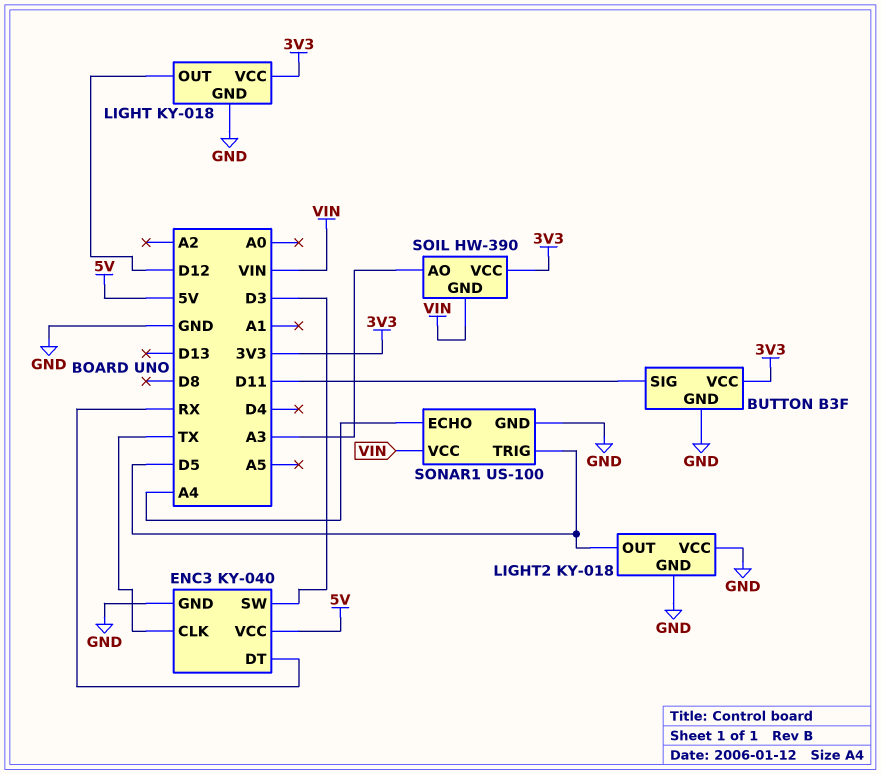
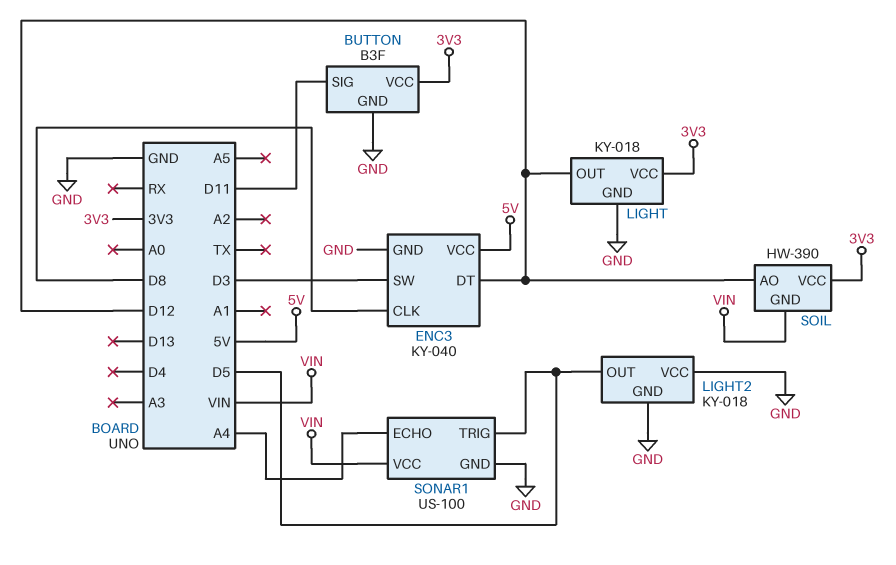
ENC3 pin CLK: TX -> D8
ENC3 pin DT: RX -> D12
SOIL pin AO: A3 -> D12

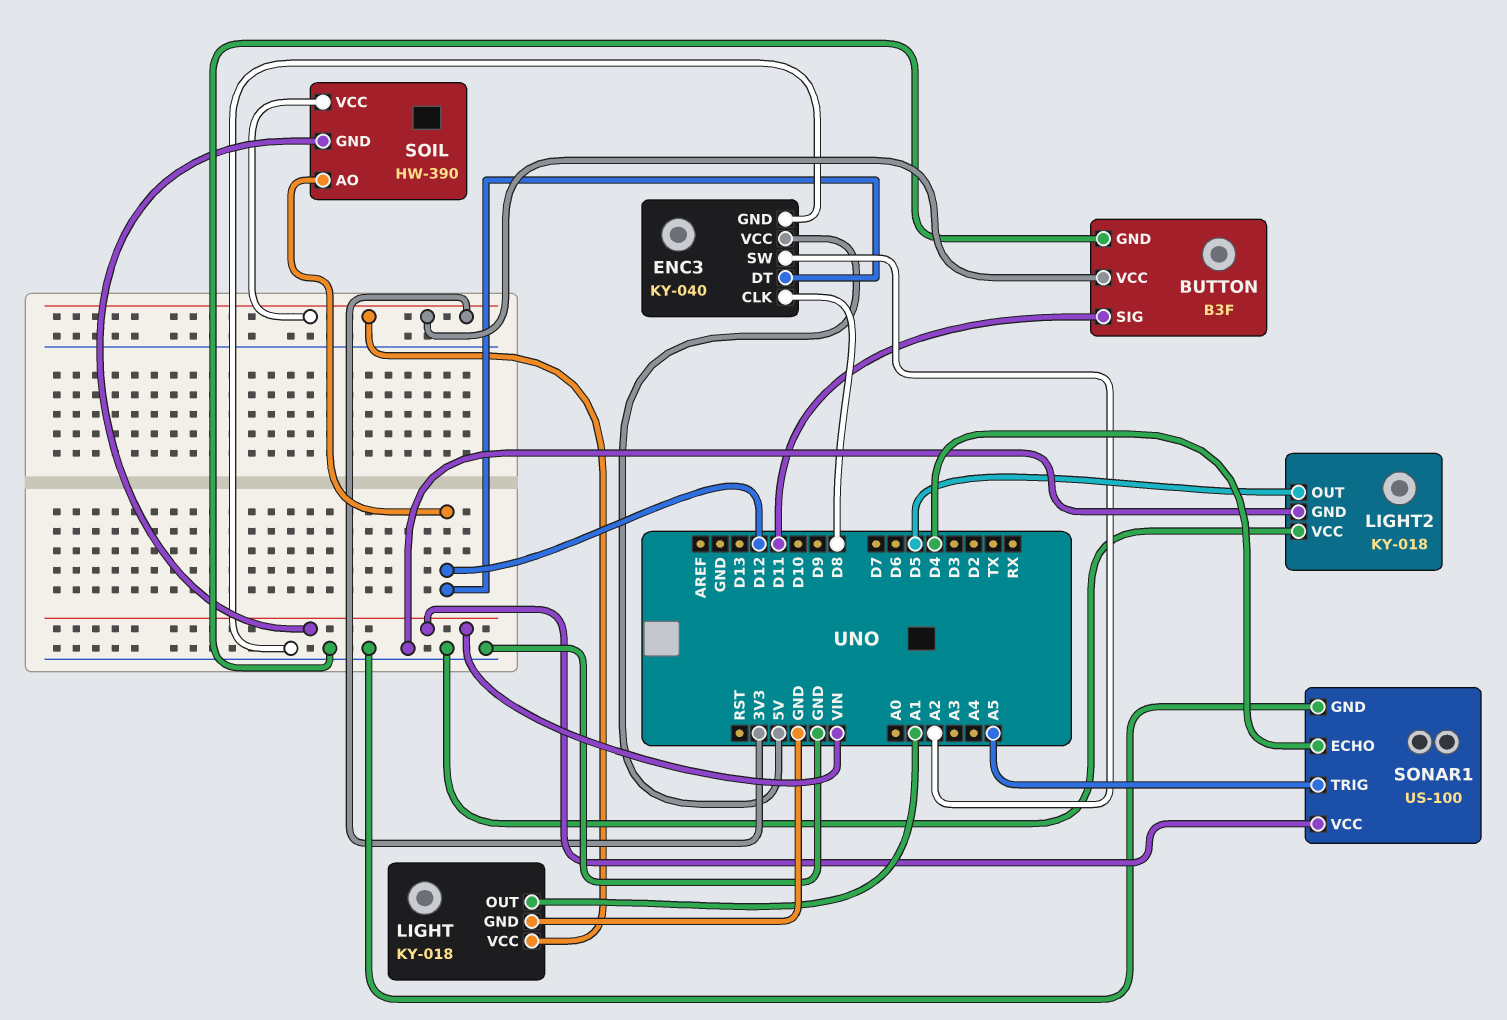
ENC3 pin SW: D3 -> A2
LIGHT pin OUT: D12 -> A1
SONAR1 pin ECHO: A4 -> D4
SONAR1 pin TRIG: D5 -> A5

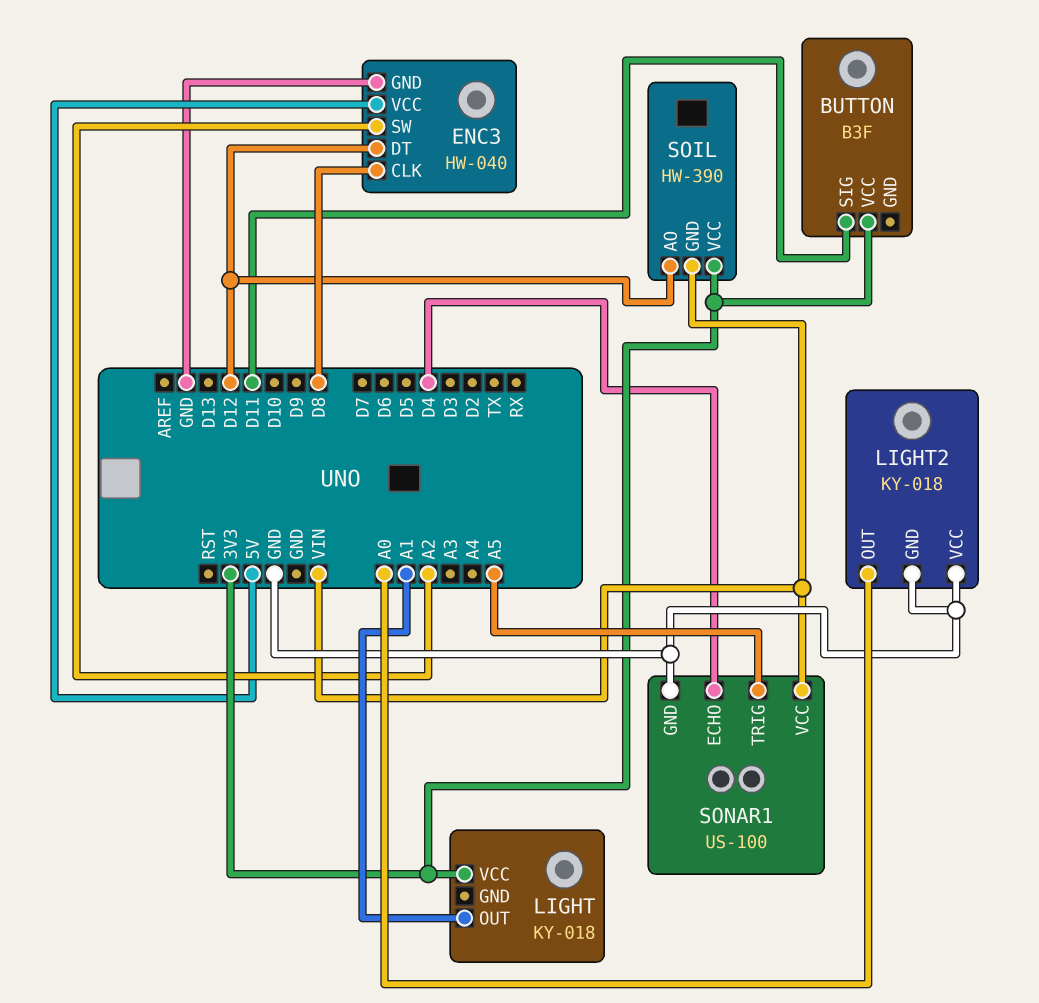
BUTTON pin GND: GND -> none
ENC3: KY-040 -> HW-040
LIGHT pin GND: GND -> none
LIGHT2 pin OUT: D5 -> A0

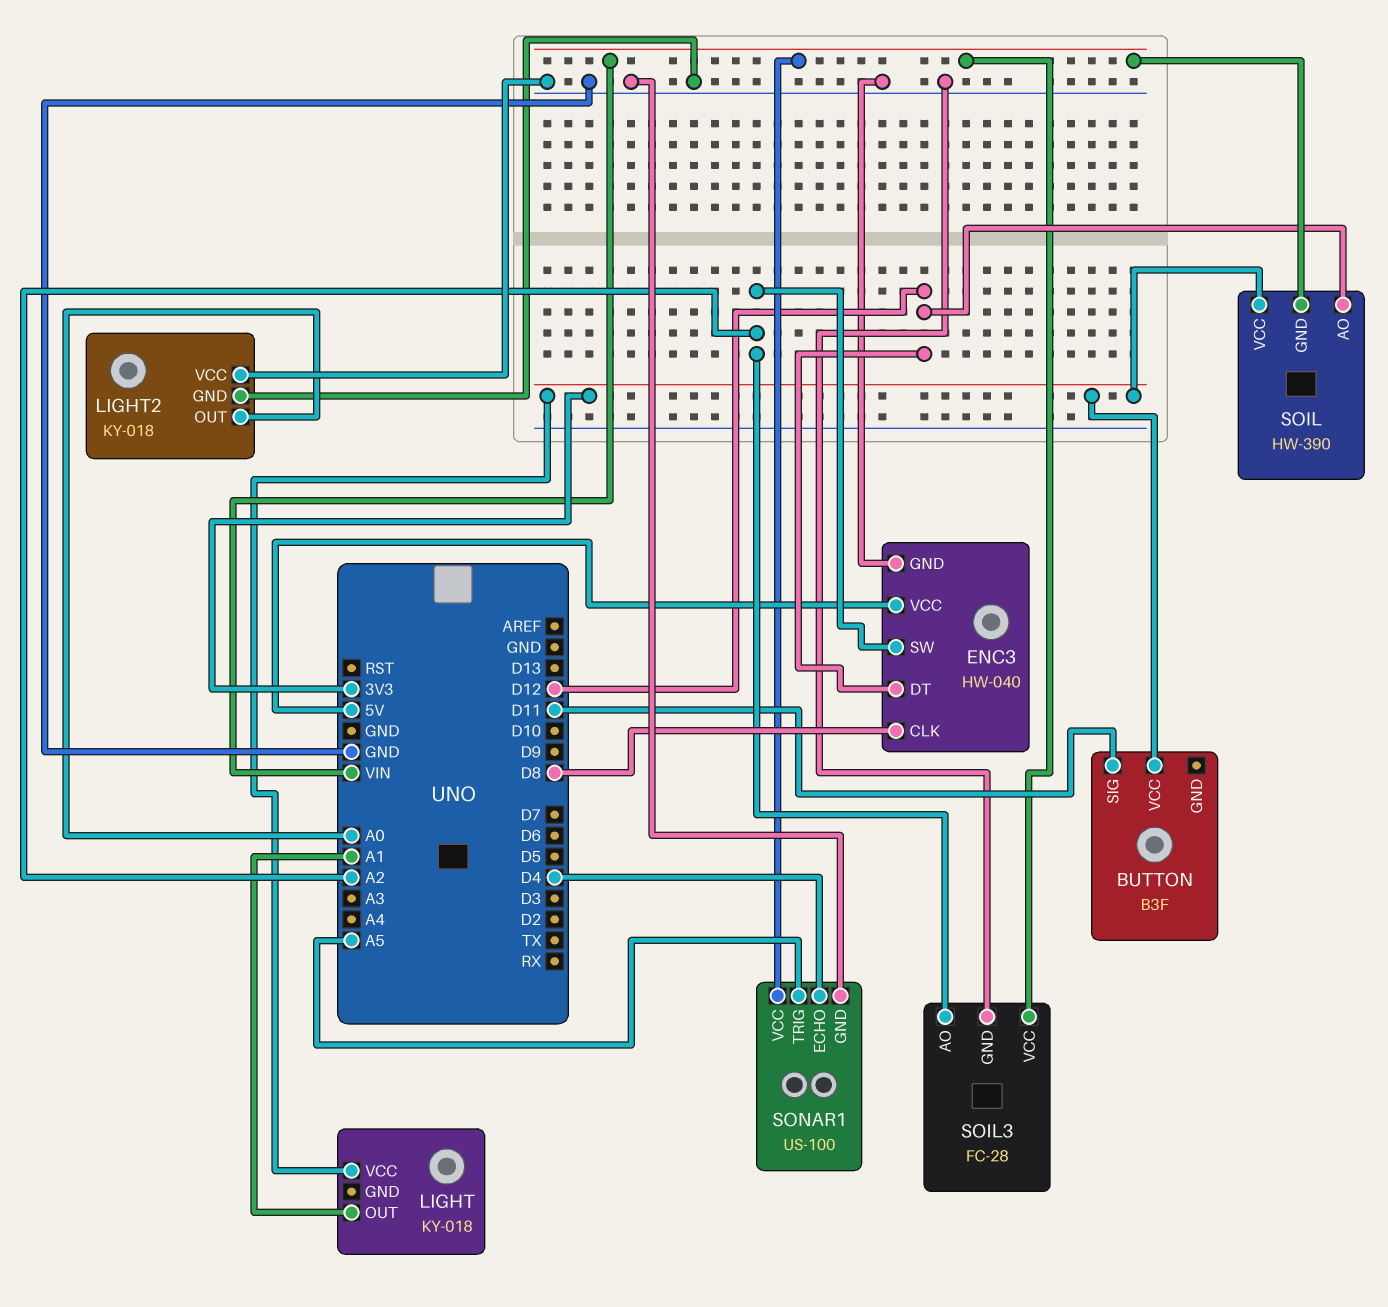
SOIL3: none -> FC-28
SOIL3 pin AO: none -> A2
SOIL3 pin GND: none -> GND
SOIL3 pin VCC: none -> VIN

